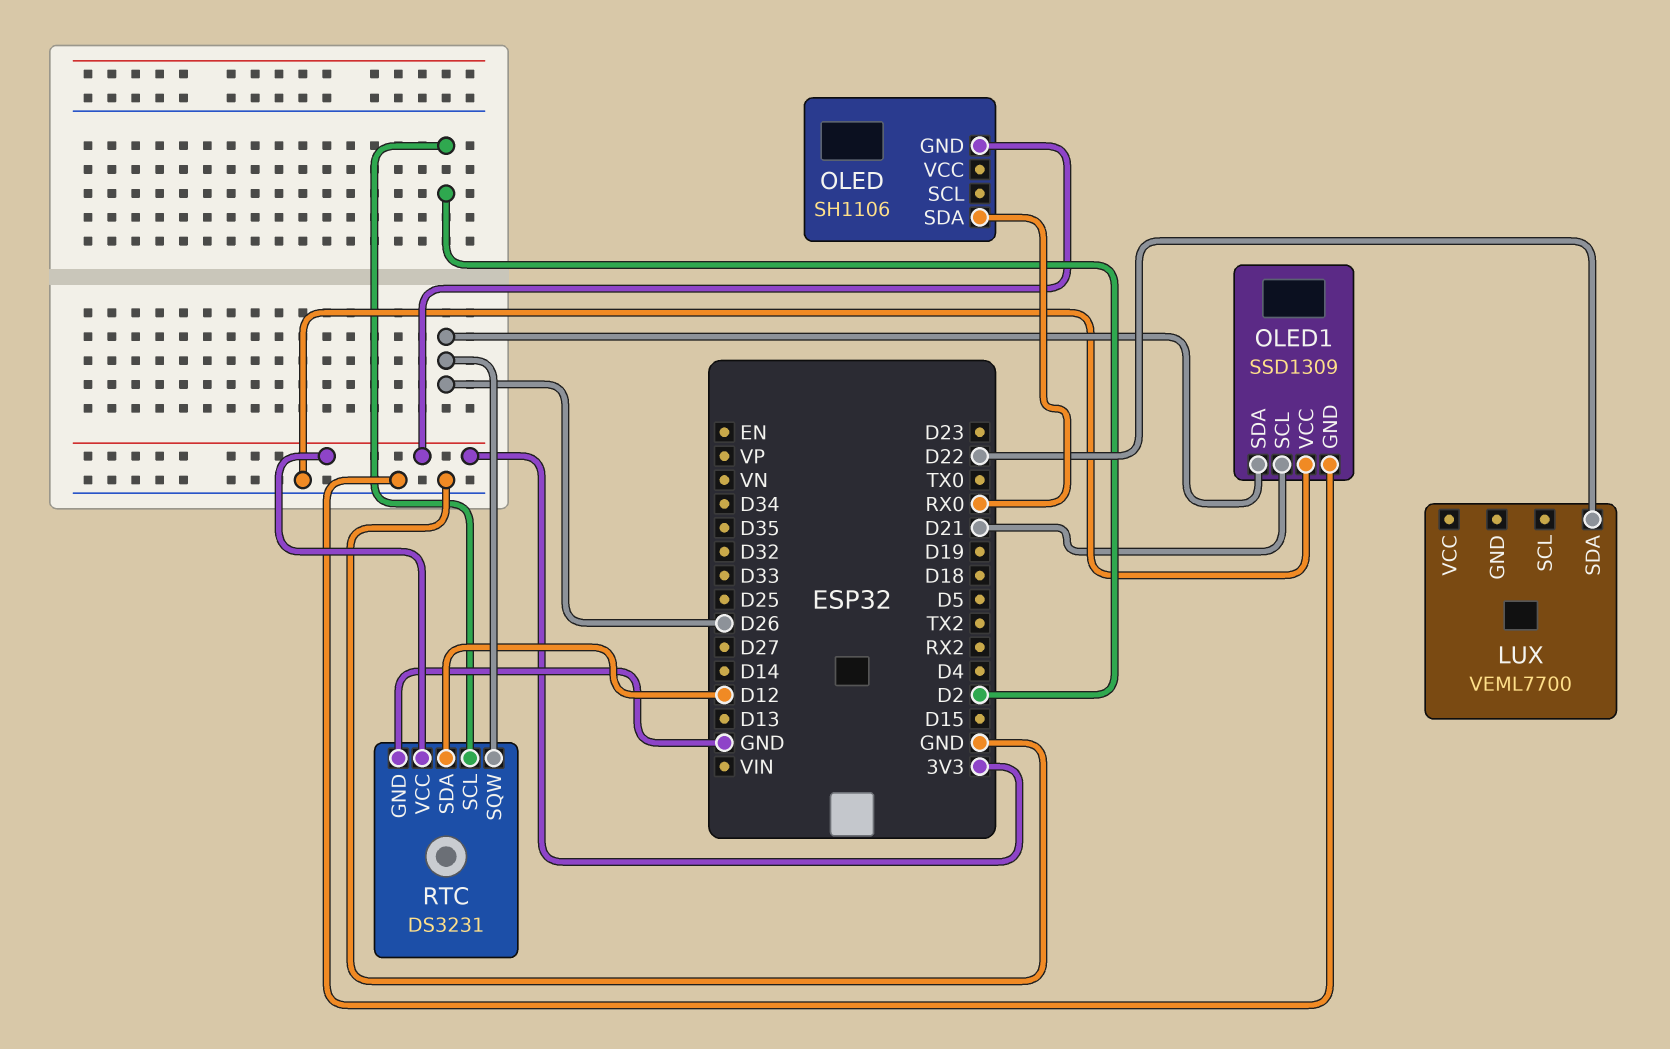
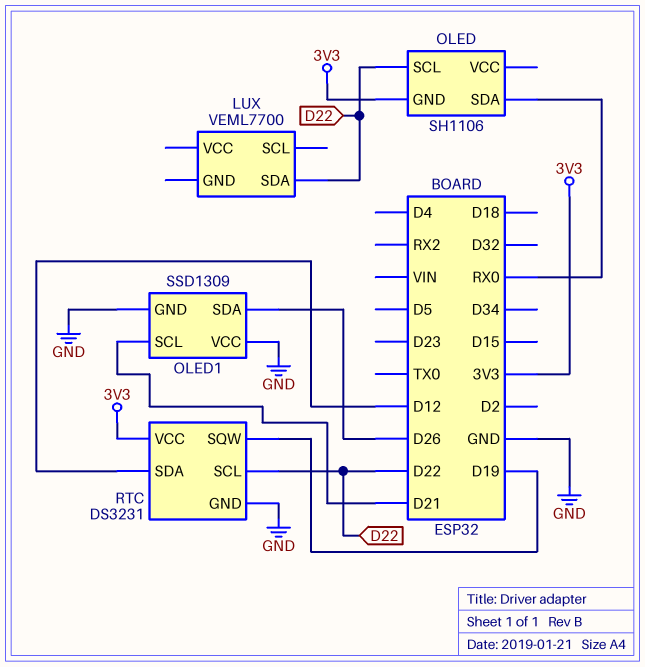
OLED pin SCL: none -> D22
RTC pin SCL: D2 -> D22
RTC pin SQW: D26 -> D19

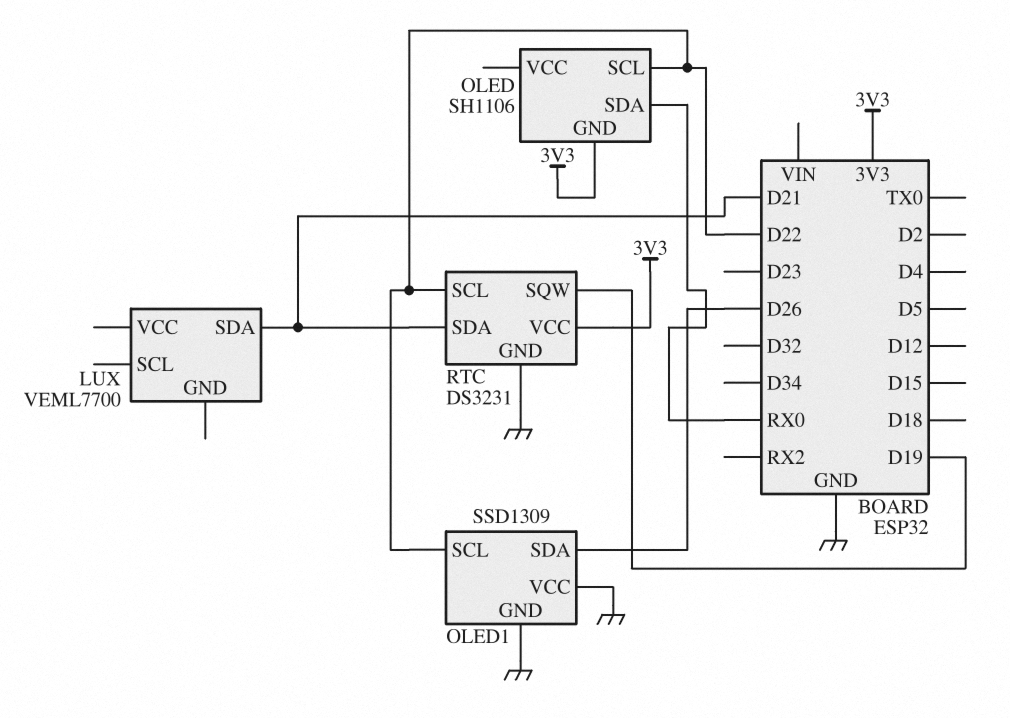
LUX pin SDA: D22 -> D21
OLED1 pin SCL: D21 -> D22
RTC pin SDA: D12 -> D21

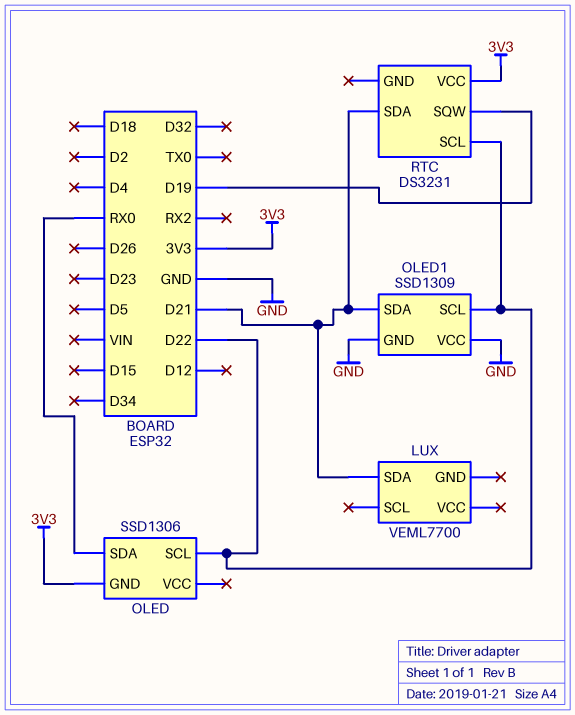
OLED: SH1106 -> SSD1306
OLED1 pin SDA: D26 -> D21
RTC pin GND: GND -> none

